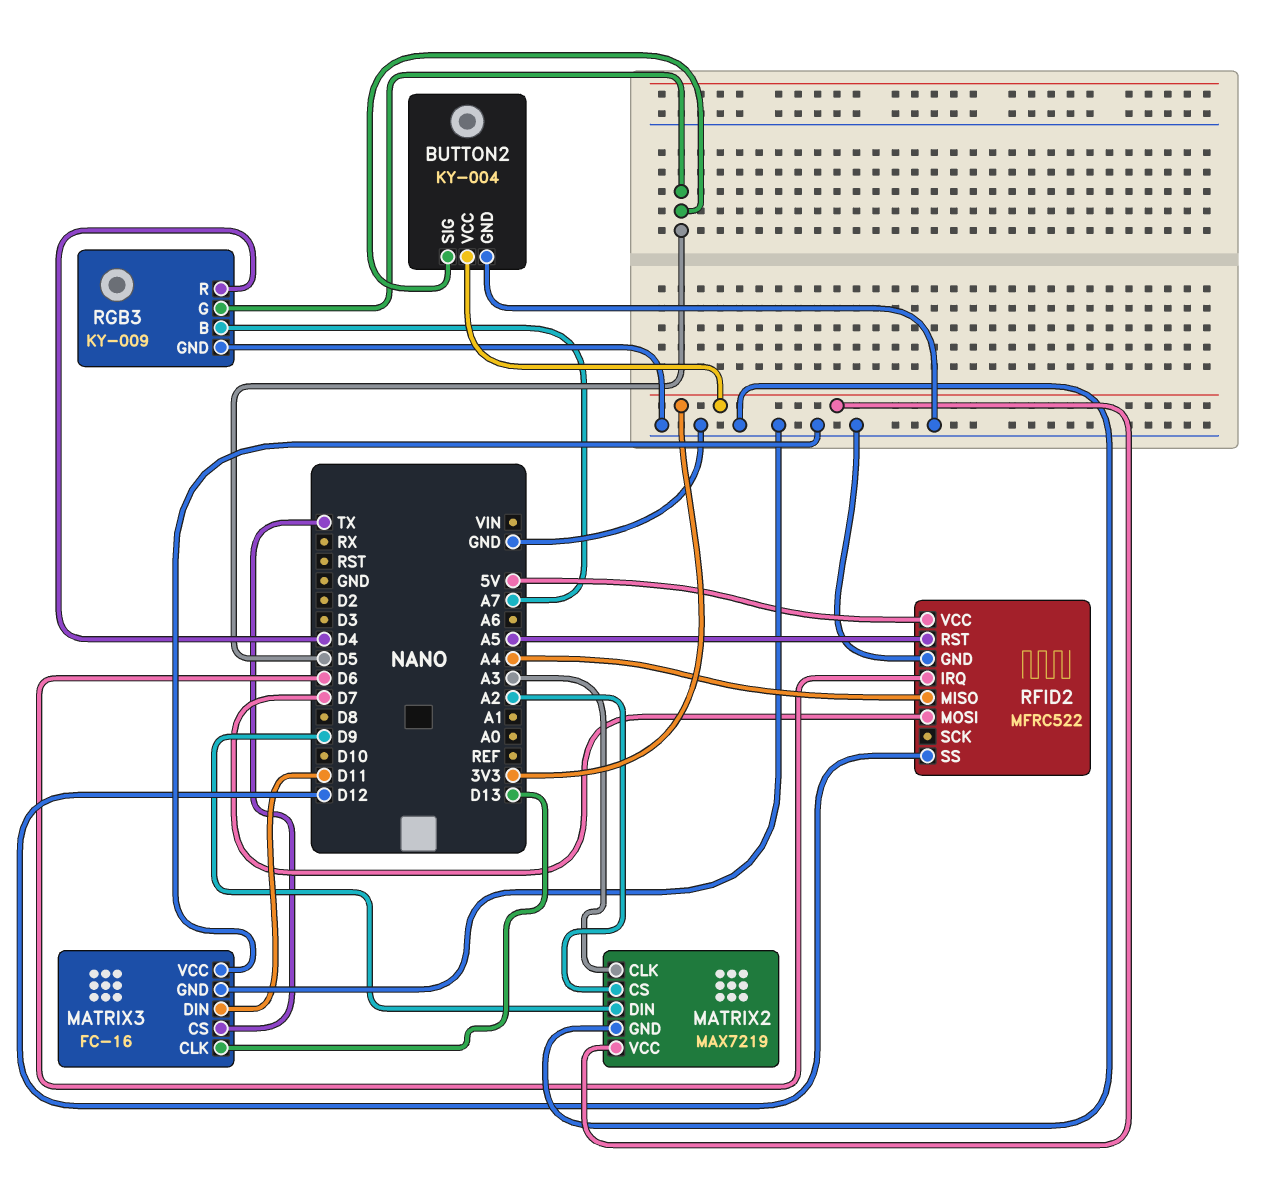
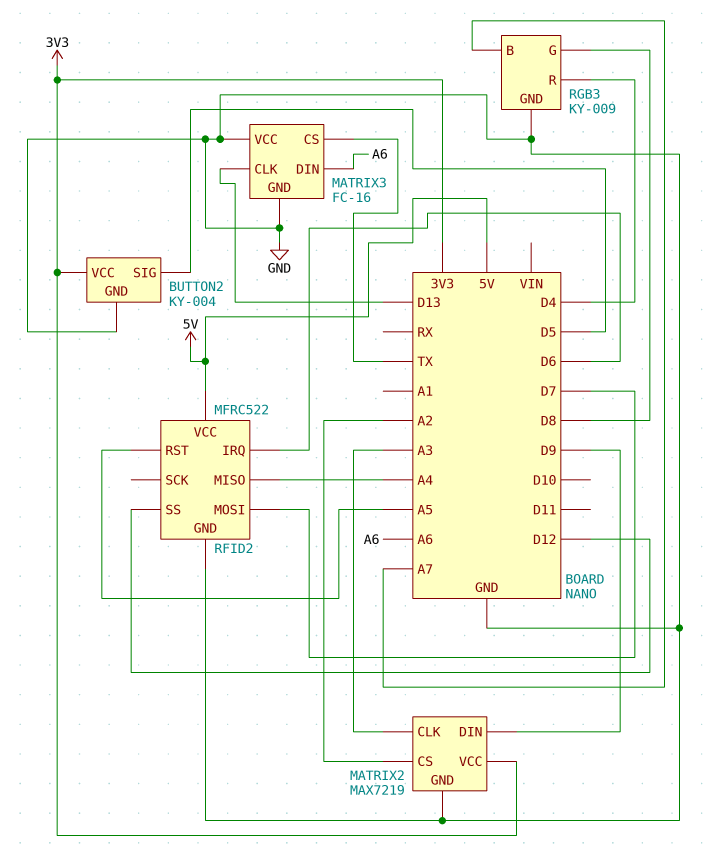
MATRIX3 pin DIN: D11 -> A6
RGB3 pin G: D5 -> D8

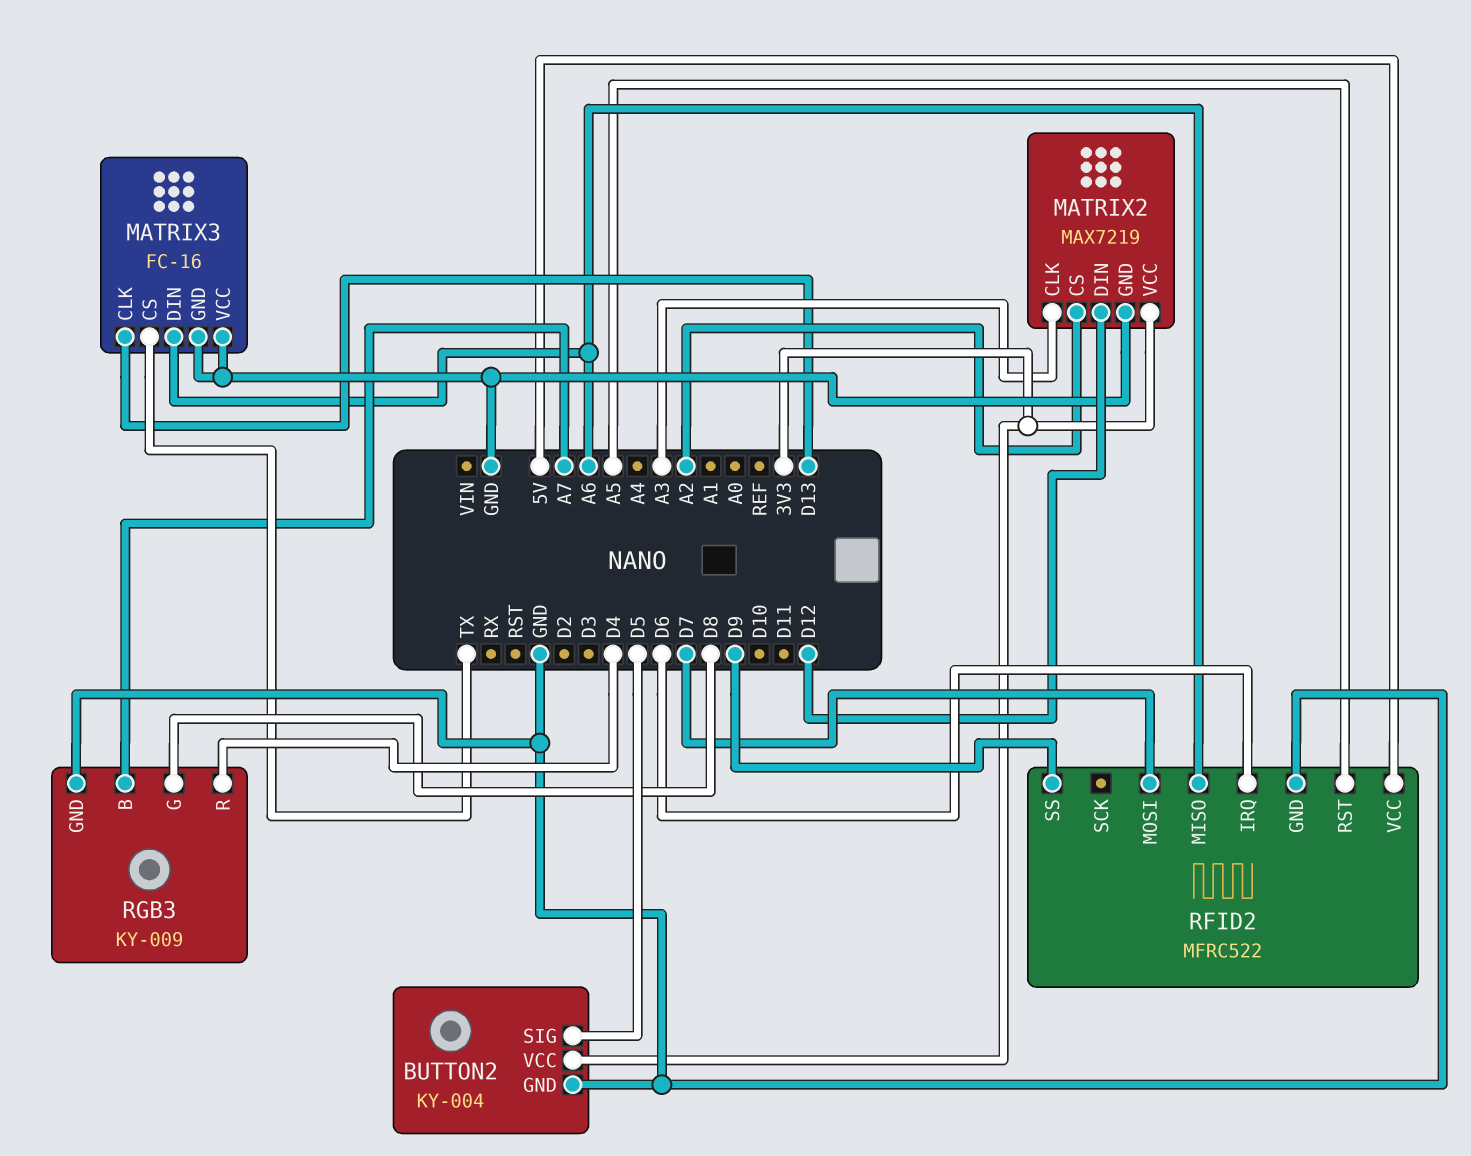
MATRIX2 pin DIN: D9 -> D12
RFID2 pin MISO: A4 -> A6
RFID2 pin SS: D12 -> D9

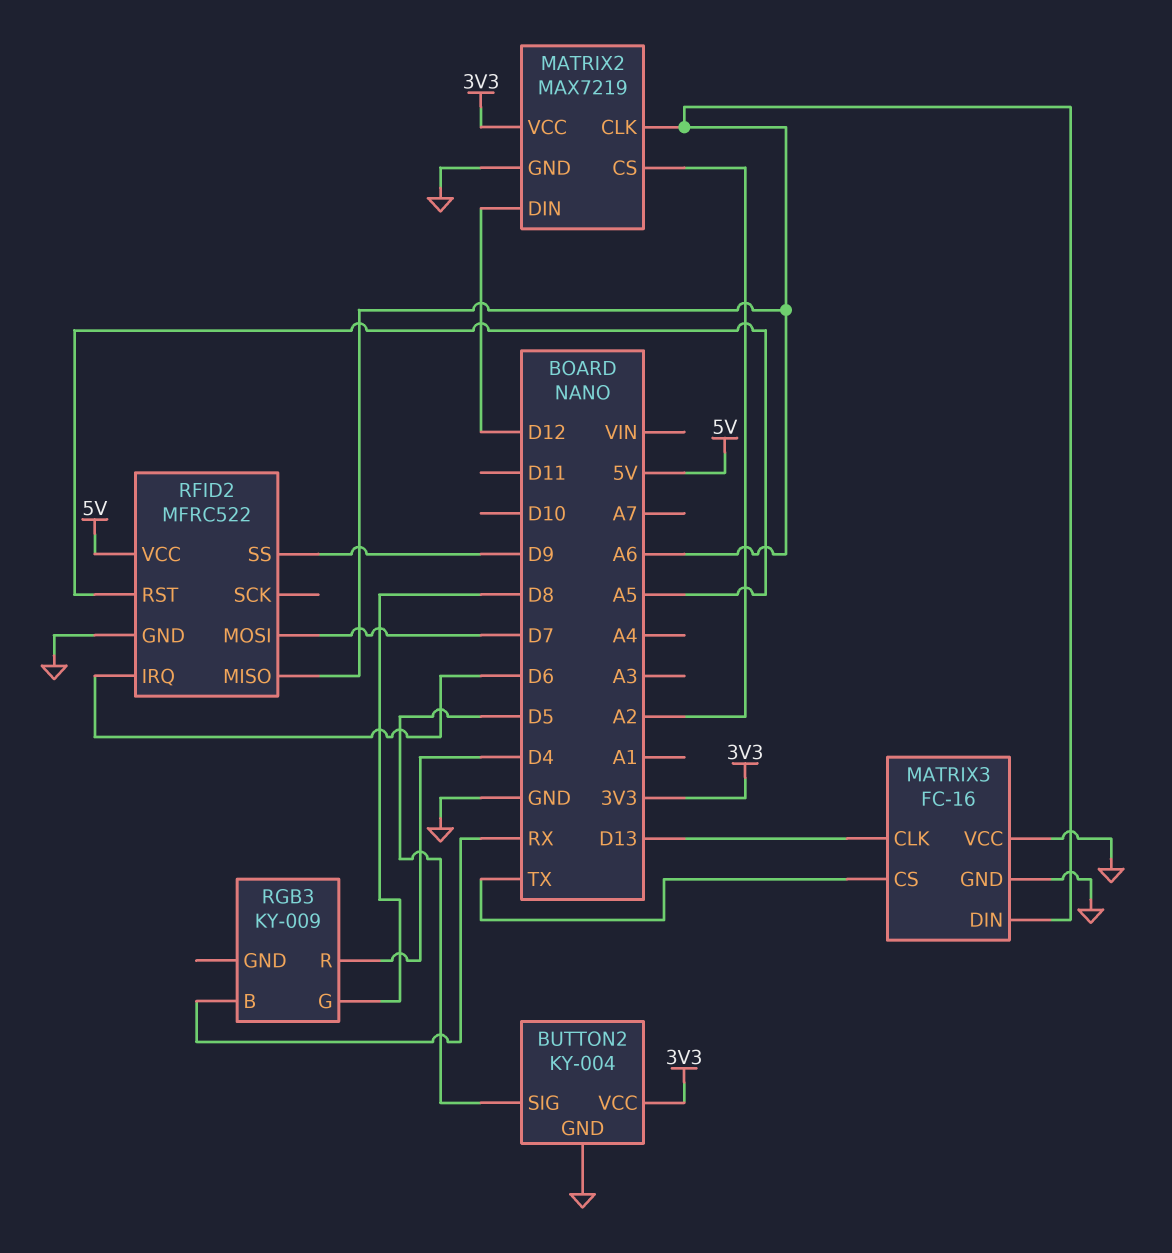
MATRIX2 pin CLK: A3 -> A6
RGB3 pin B: A7 -> RX
RGB3 pin GND: GND -> none

